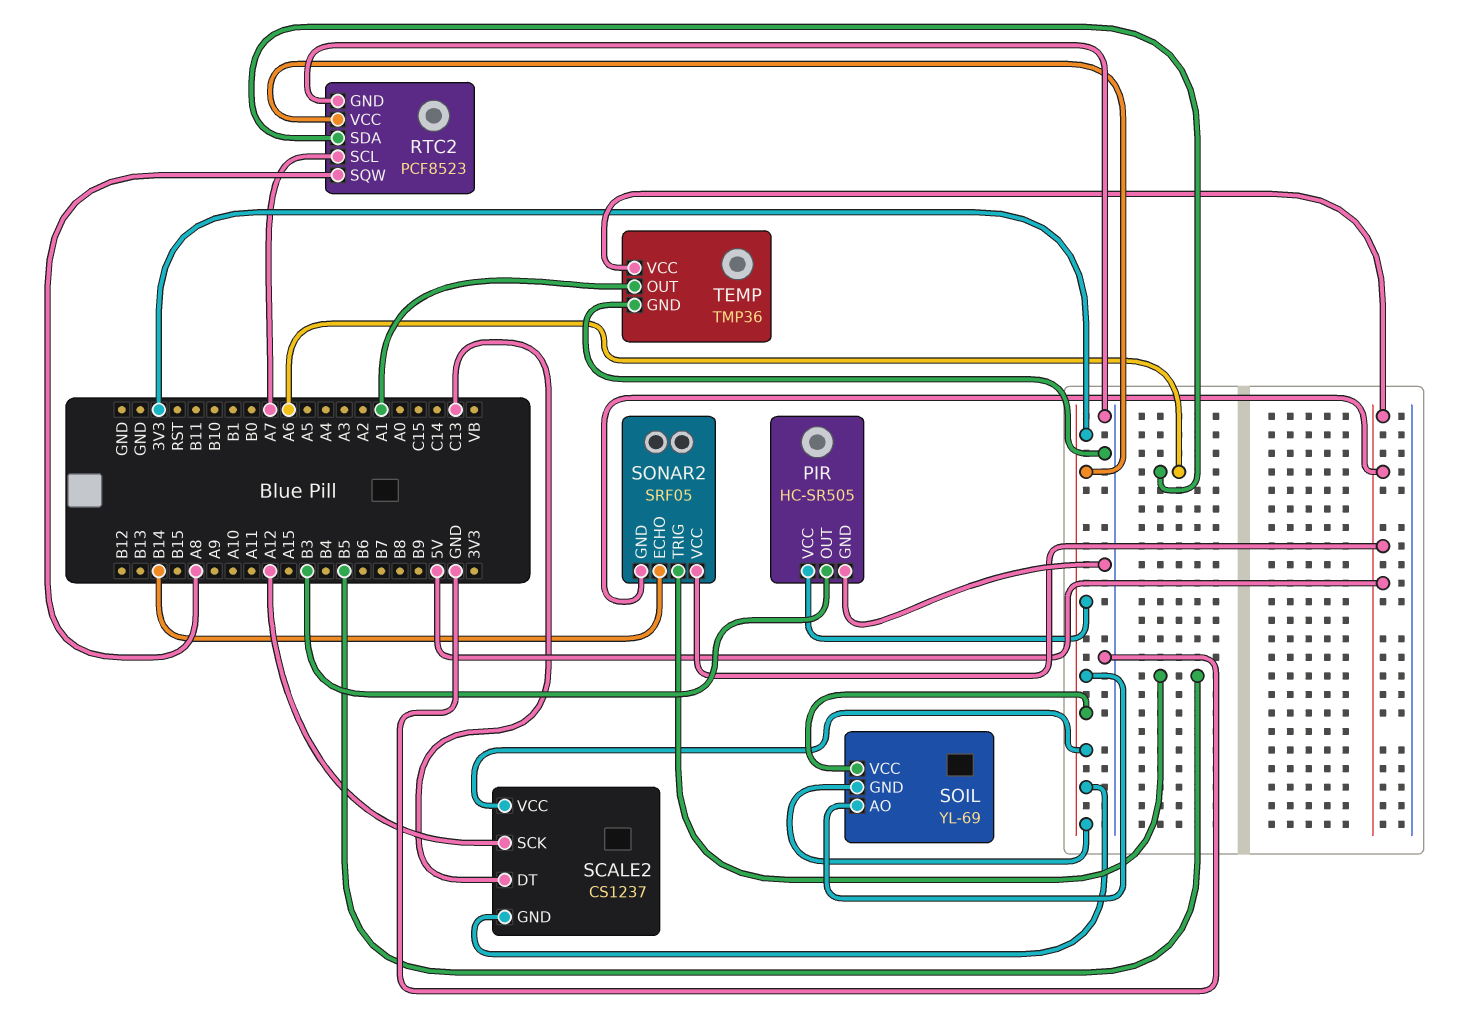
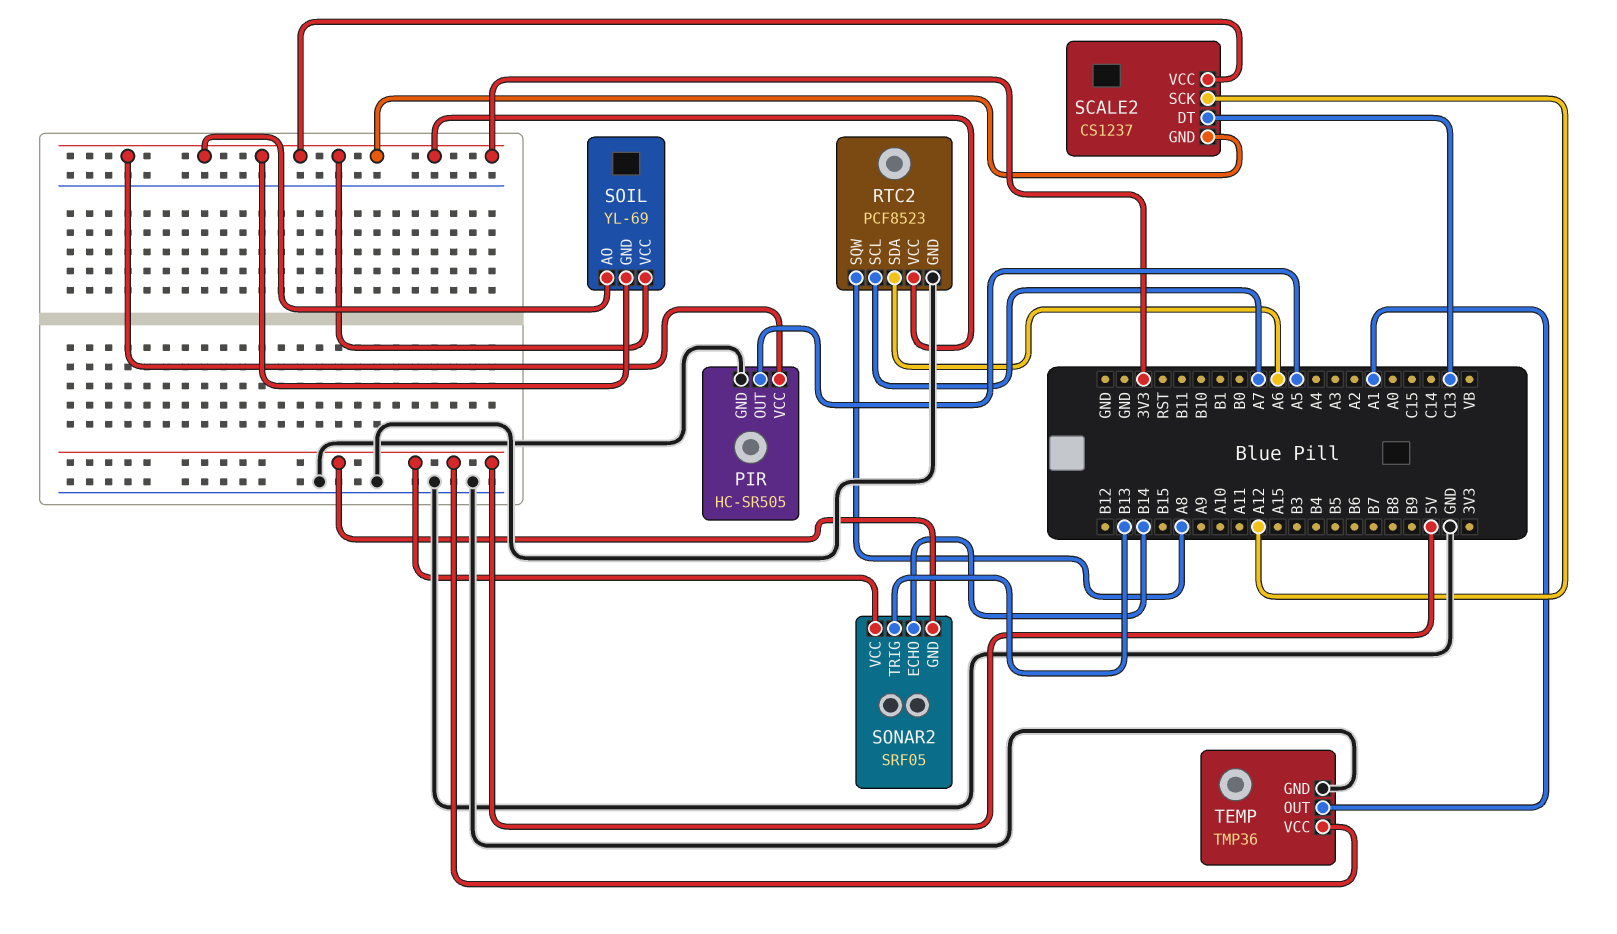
PIR pin OUT: B3 -> A5
SONAR2 pin TRIG: B5 -> B13

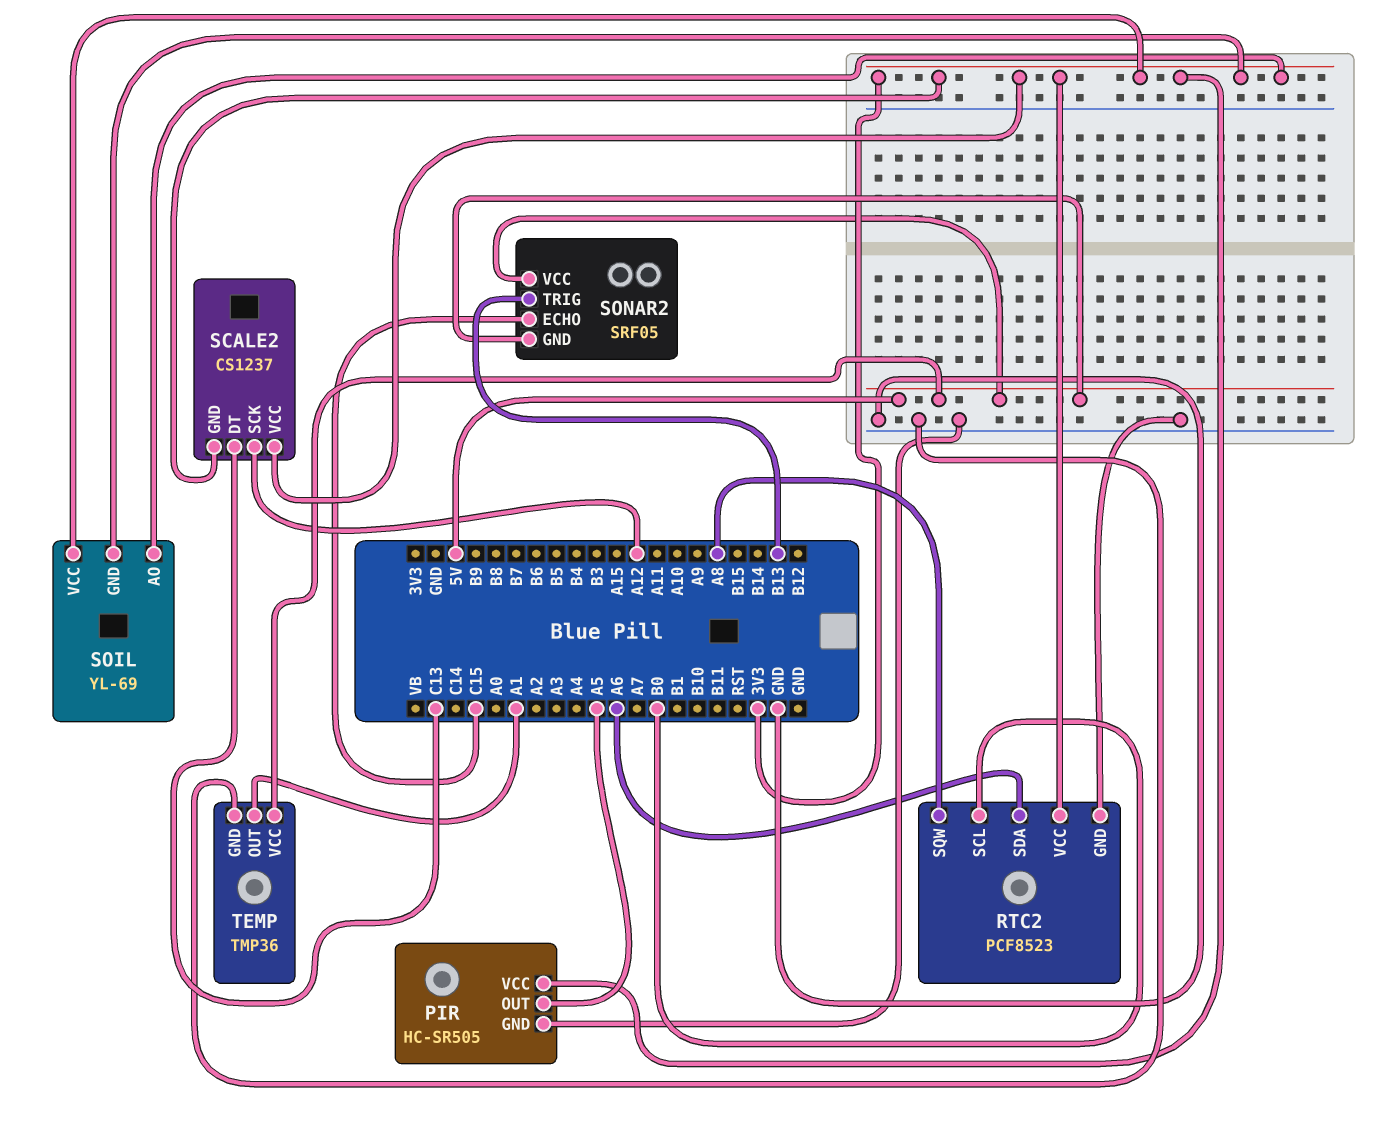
RTC2 pin SCL: A7 -> B0
SONAR2 pin ECHO: B14 -> C15

